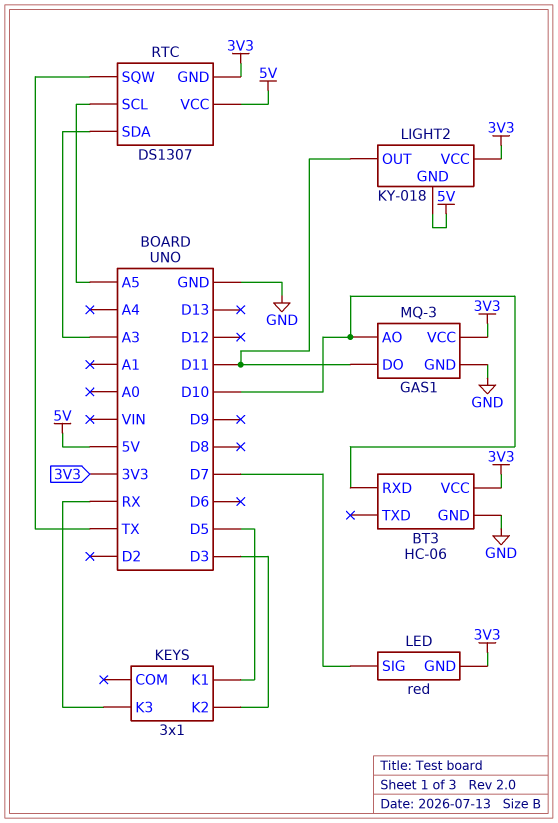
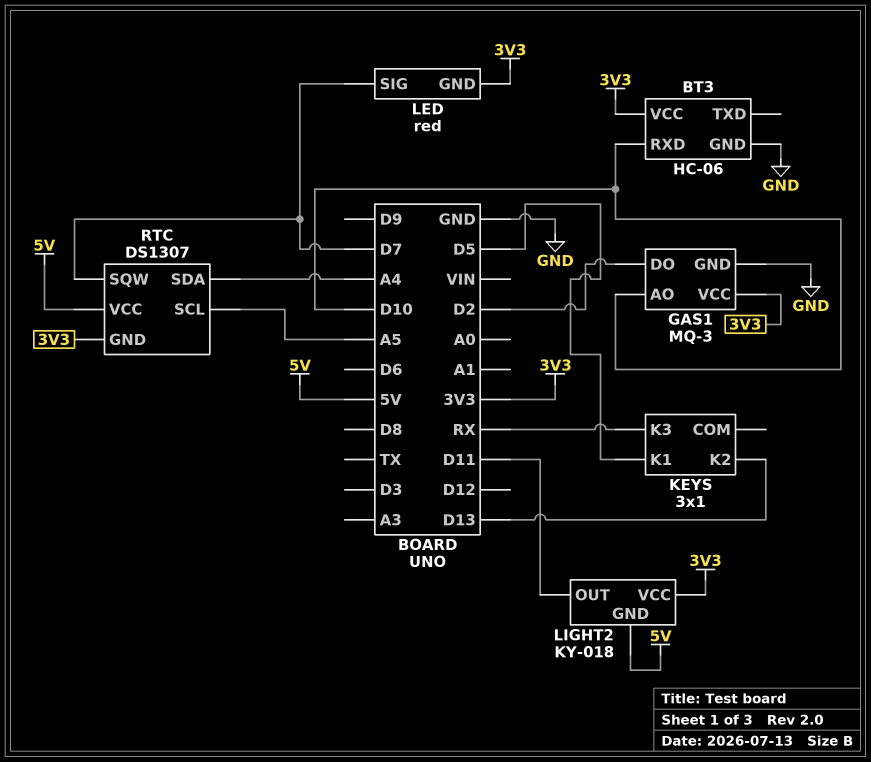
GAS1 pin DO: D11 -> D2
KEYS pin K2: D3 -> D13
RTC pin SDA: A3 -> A4
RTC pin SQW: TX -> D7

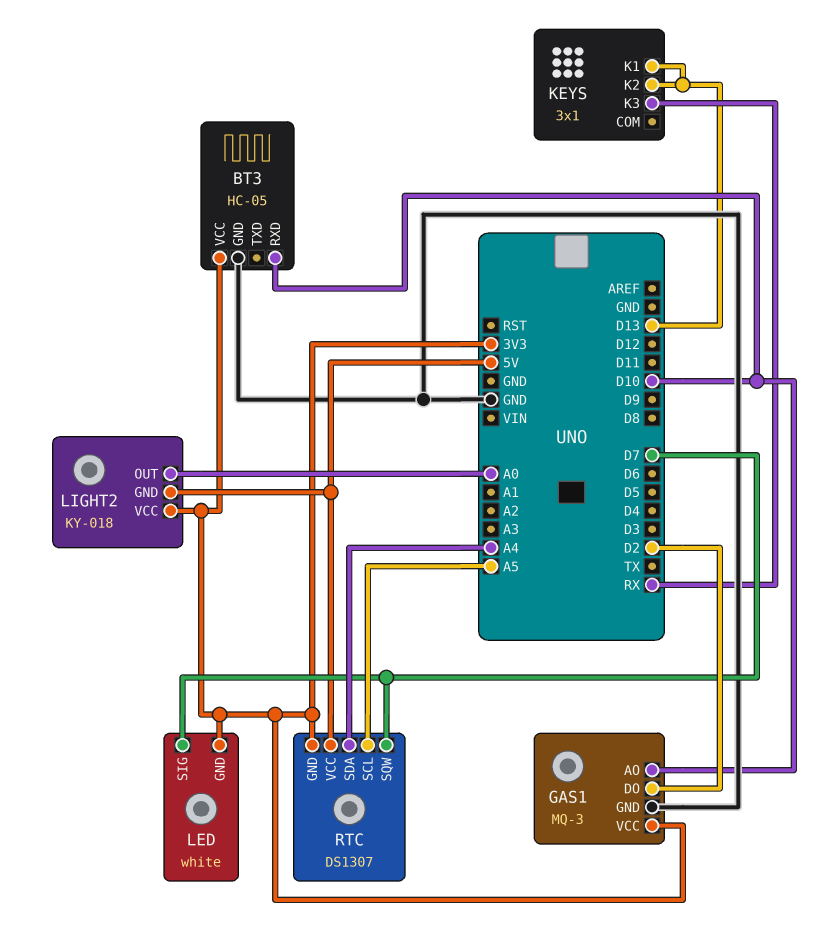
BT3: HC-06 -> HC-05
KEYS pin K1: D5 -> D13
LED: red -> white
LIGHT2 pin OUT: D11 -> A0

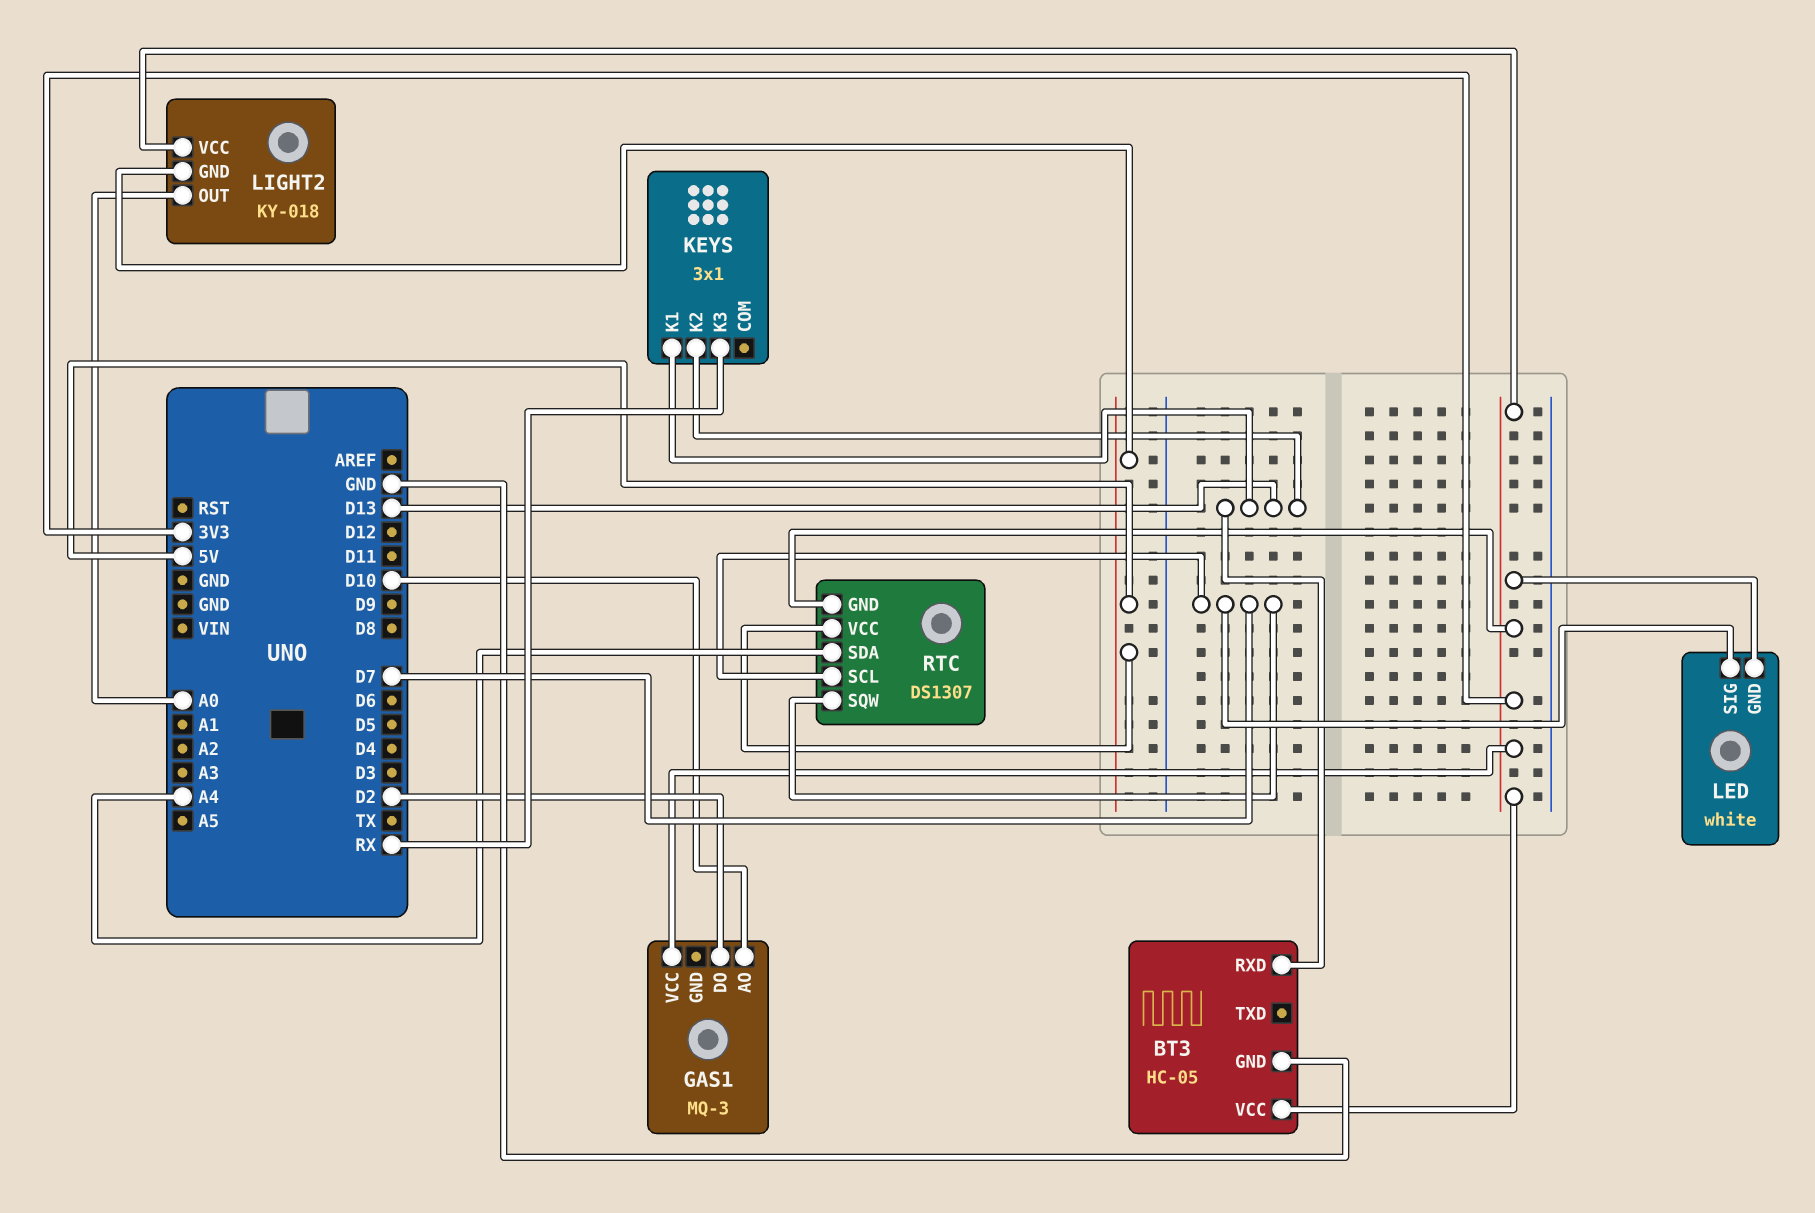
BT3 pin RXD: D10 -> D13
GAS1 pin GND: GND -> none
RTC pin SCL: A5 -> D7

